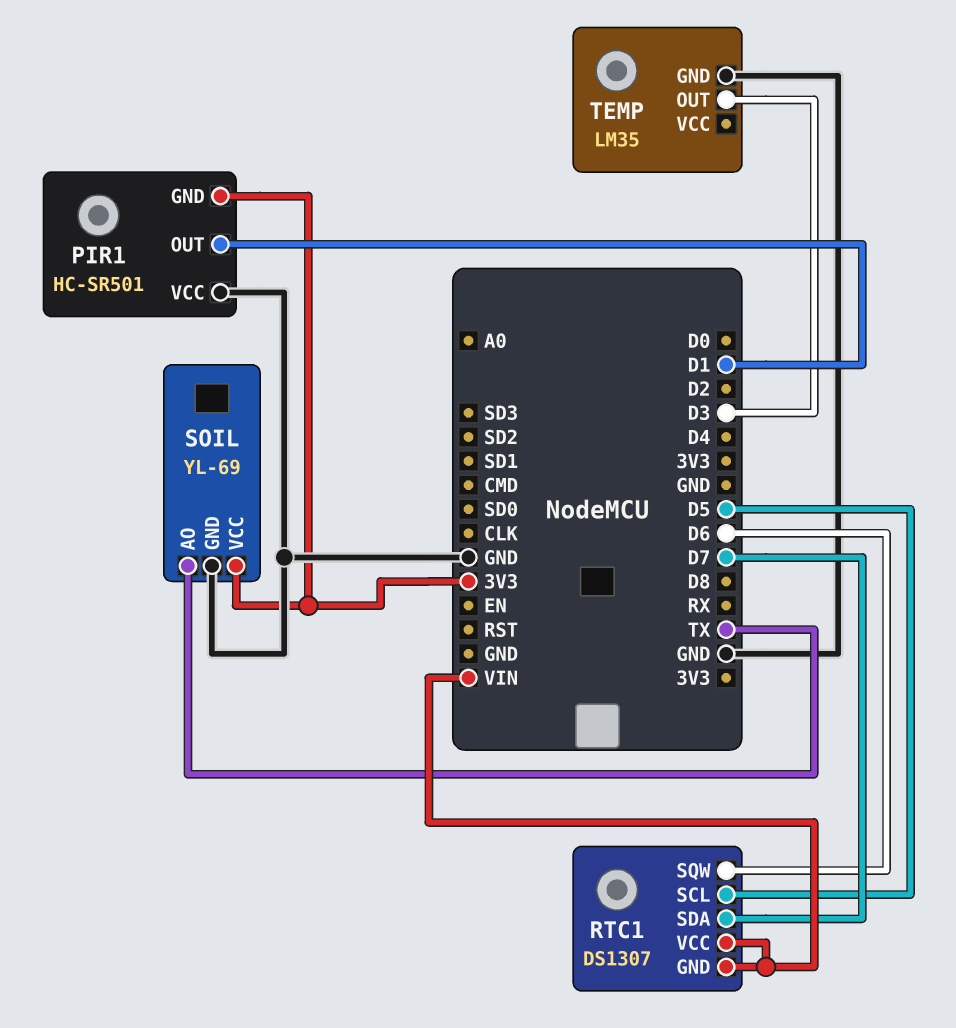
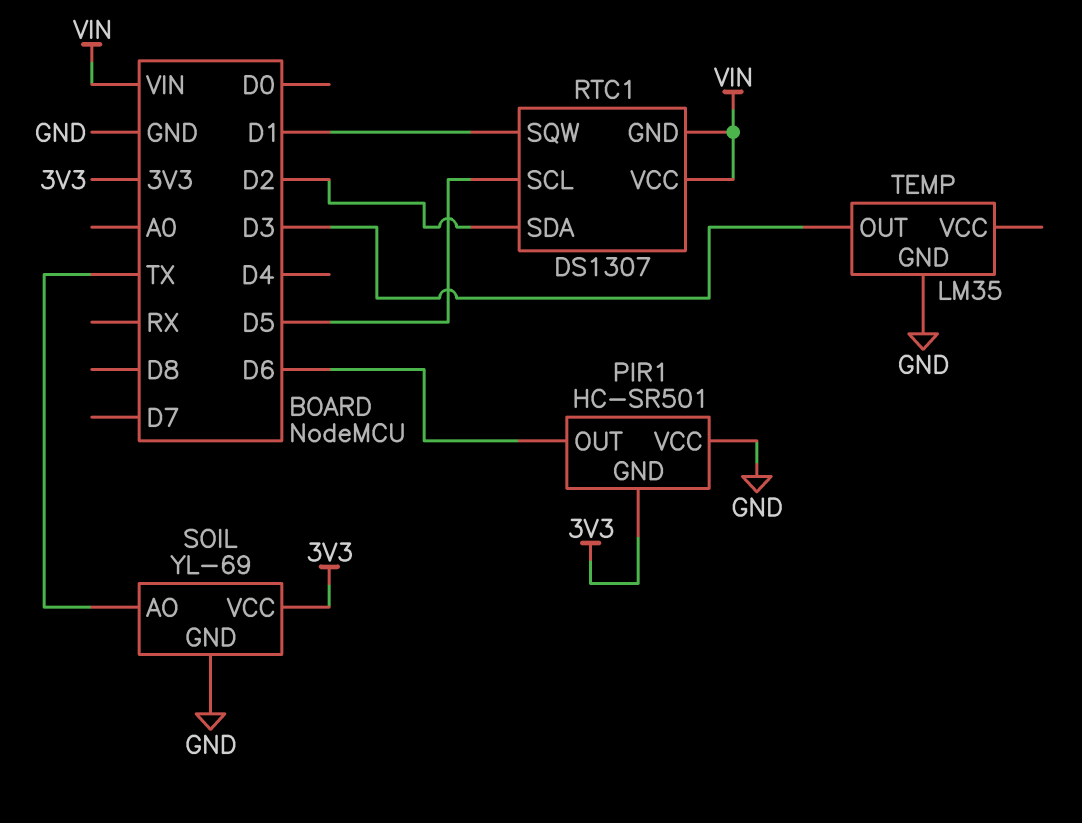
PIR1 pin OUT: D1 -> D6
RTC1 pin SDA: D7 -> D2
RTC1 pin SQW: D6 -> D1

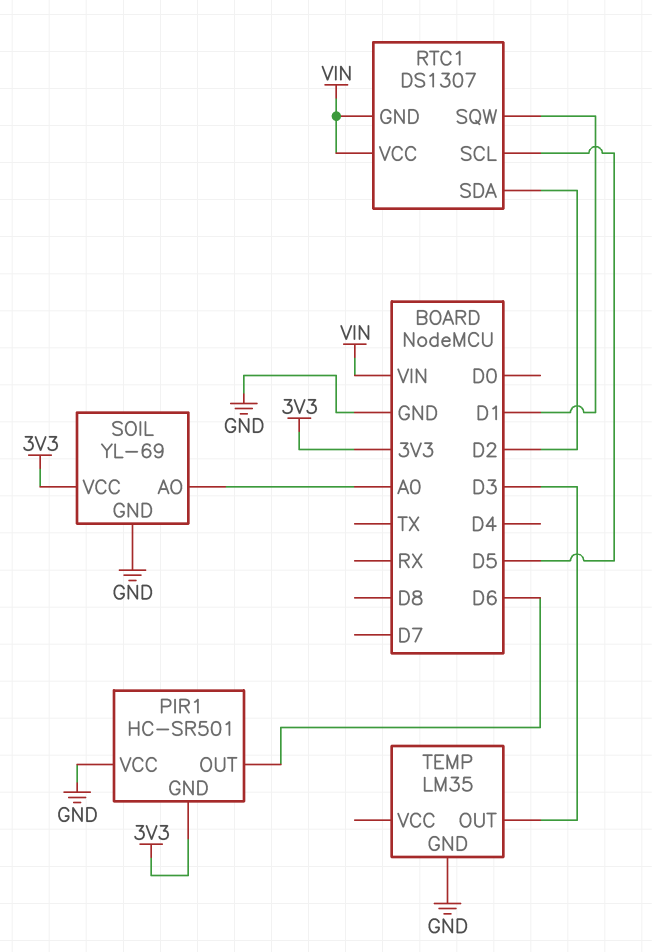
SOIL pin AO: TX -> A0

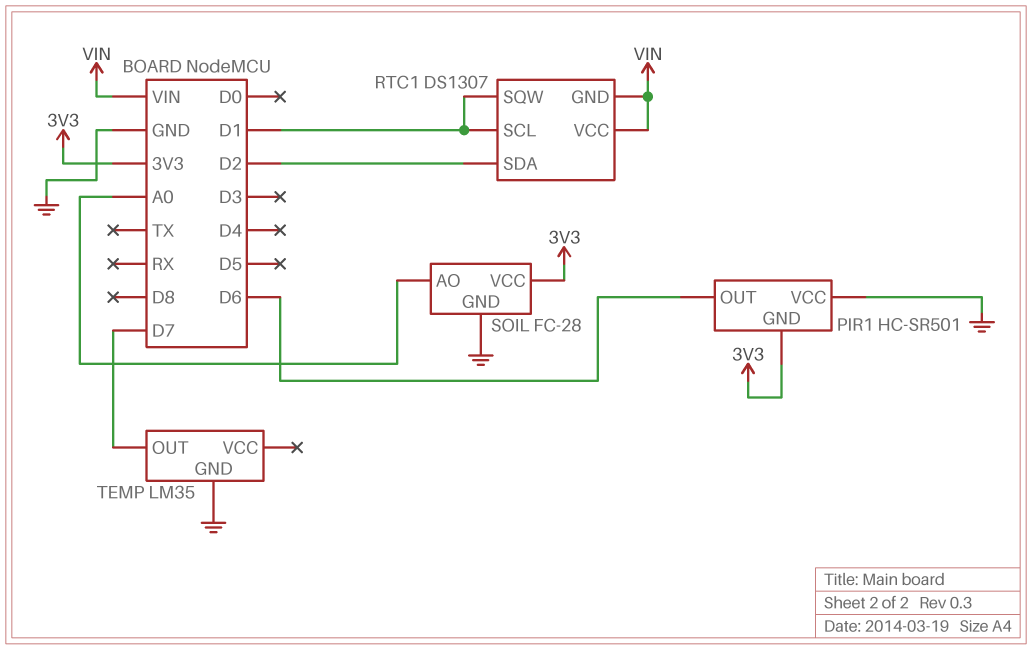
RTC1 pin SCL: D5 -> D1
SOIL: YL-69 -> FC-28
TEMP pin OUT: D3 -> D7

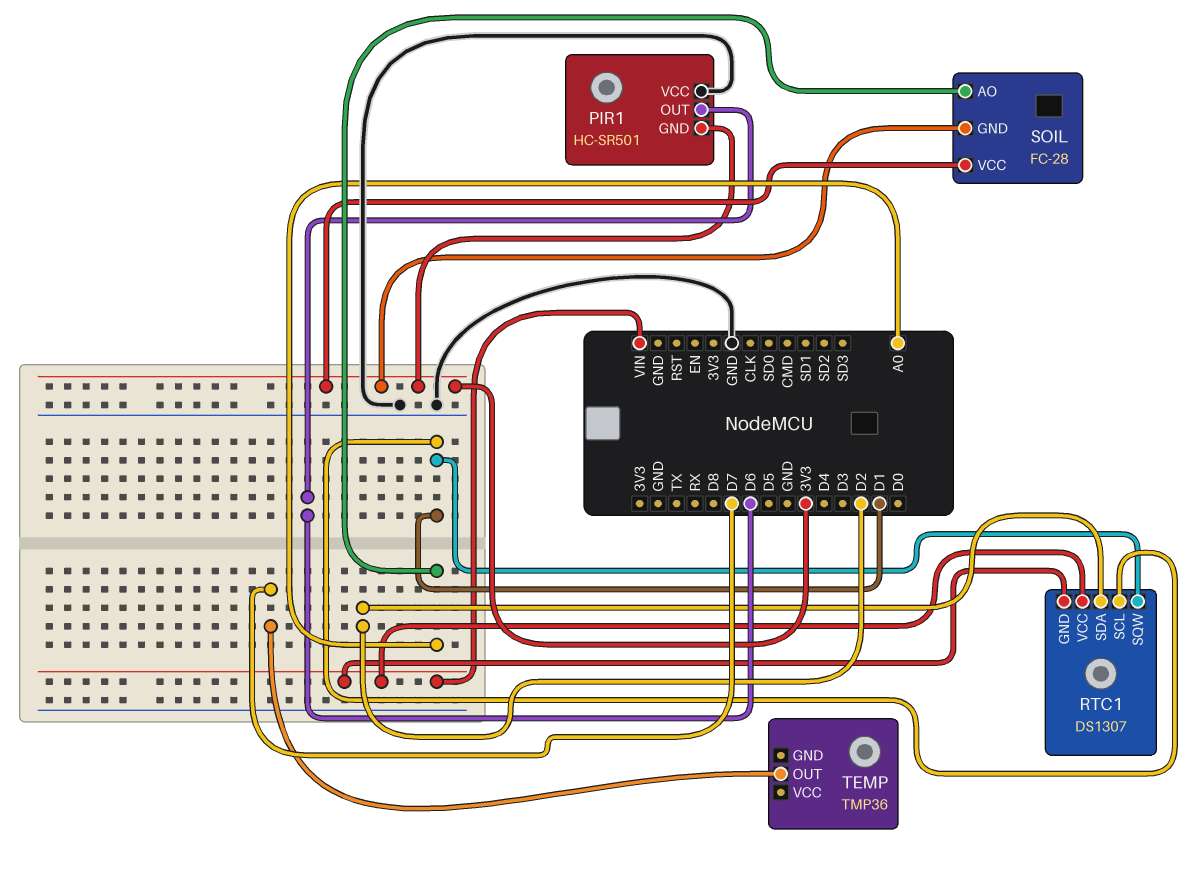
SOIL pin GND: GND -> 3V3
TEMP: LM35 -> TMP36
TEMP pin GND: GND -> none

